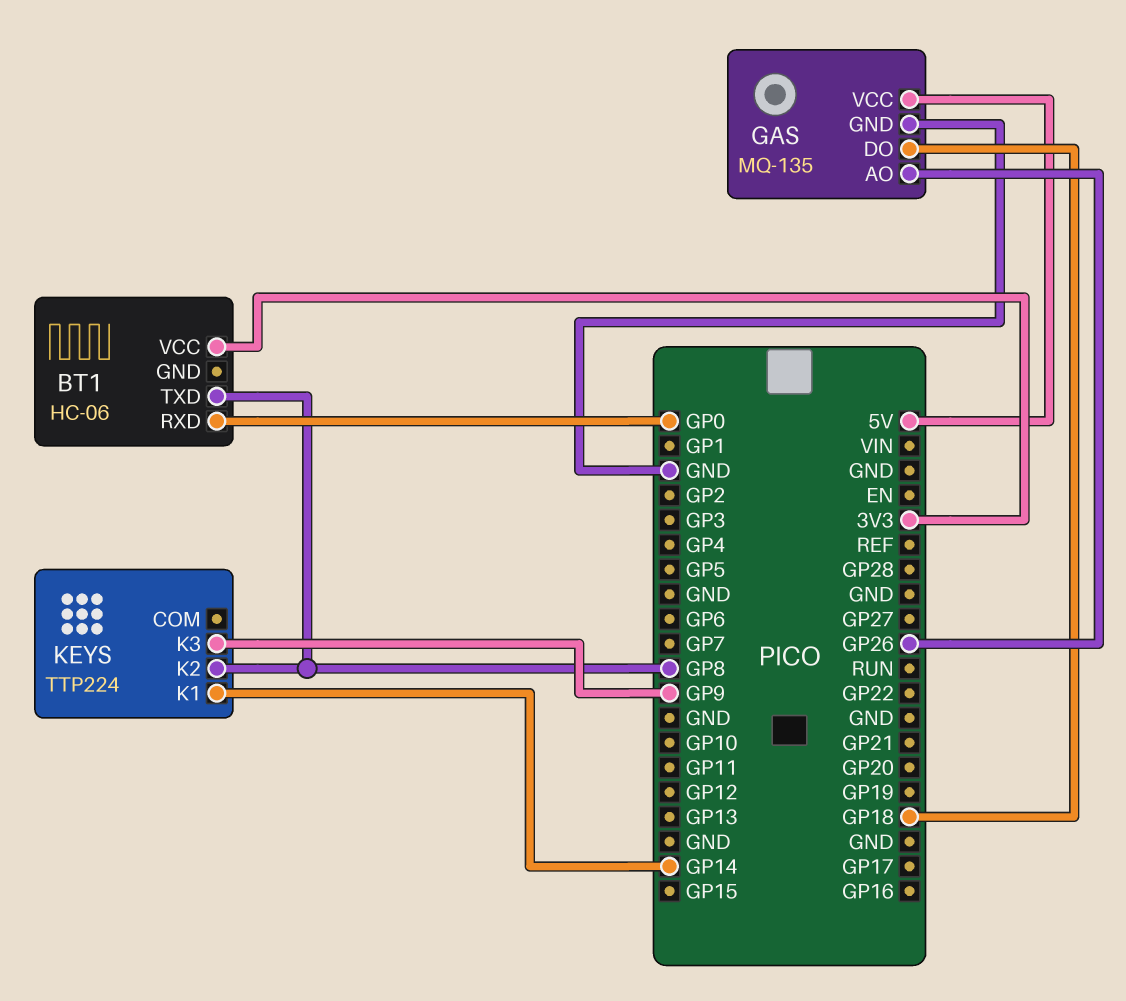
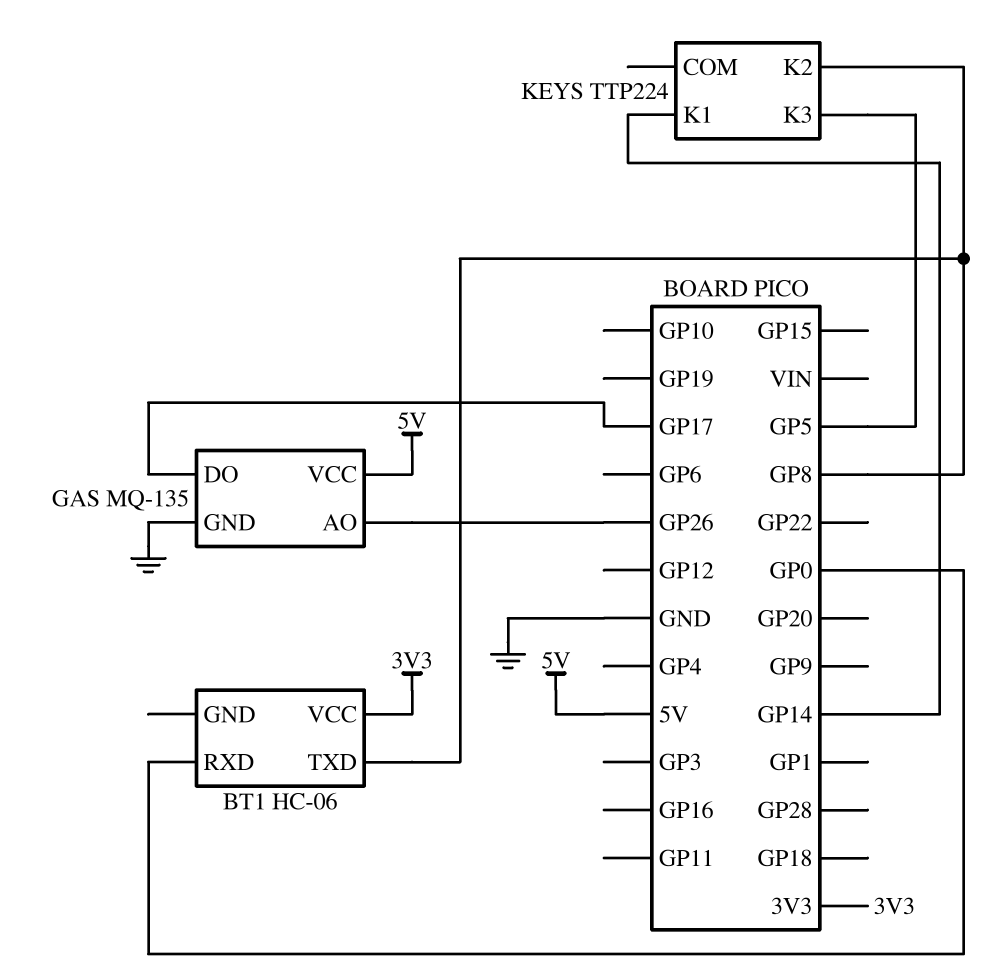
GAS pin DO: GP18 -> GP17
KEYS pin K3: GP9 -> GP5

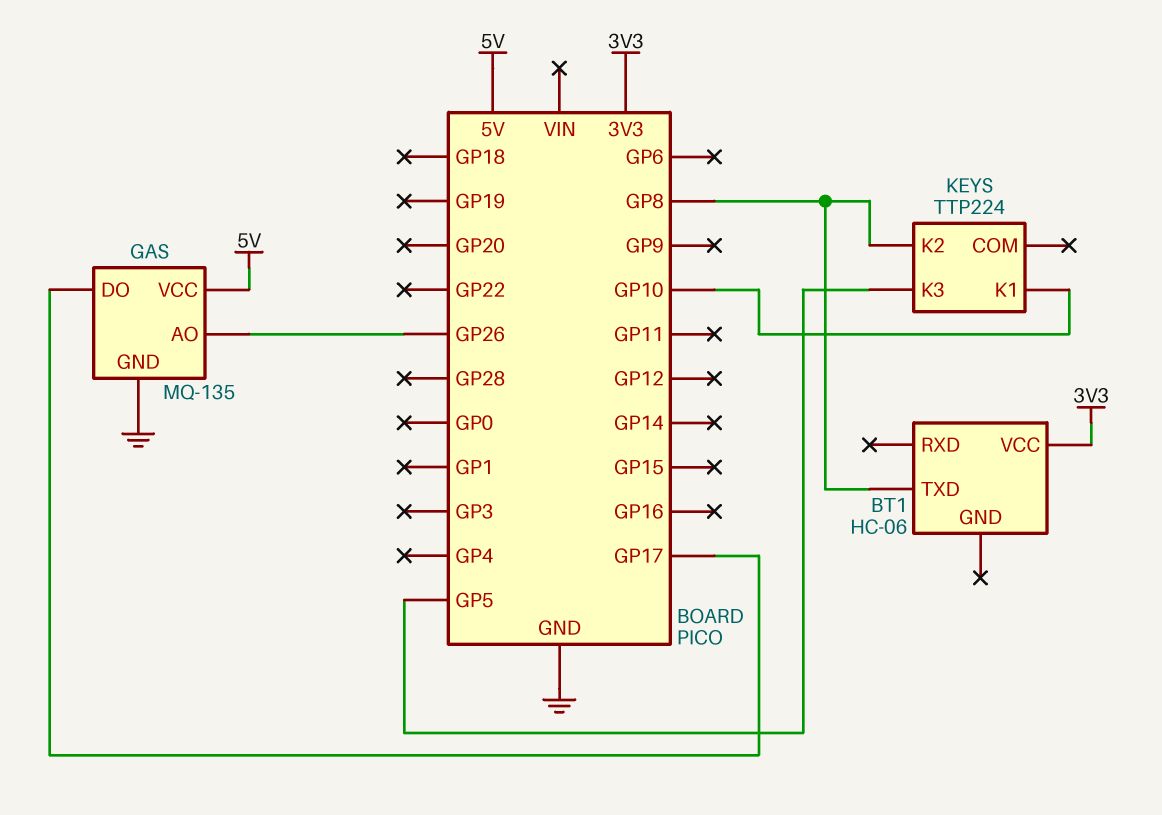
BT1 pin RXD: GP0 -> none
KEYS pin K1: GP14 -> GP10

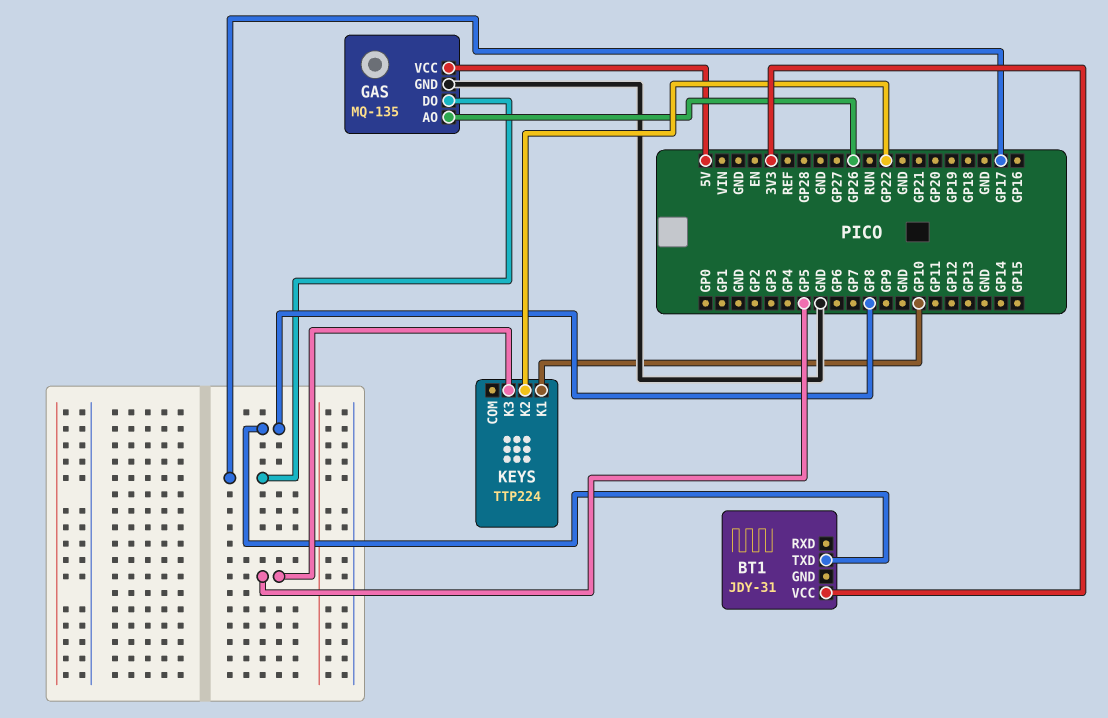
BT1: HC-06 -> JDY-31
KEYS pin K2: GP8 -> GP22

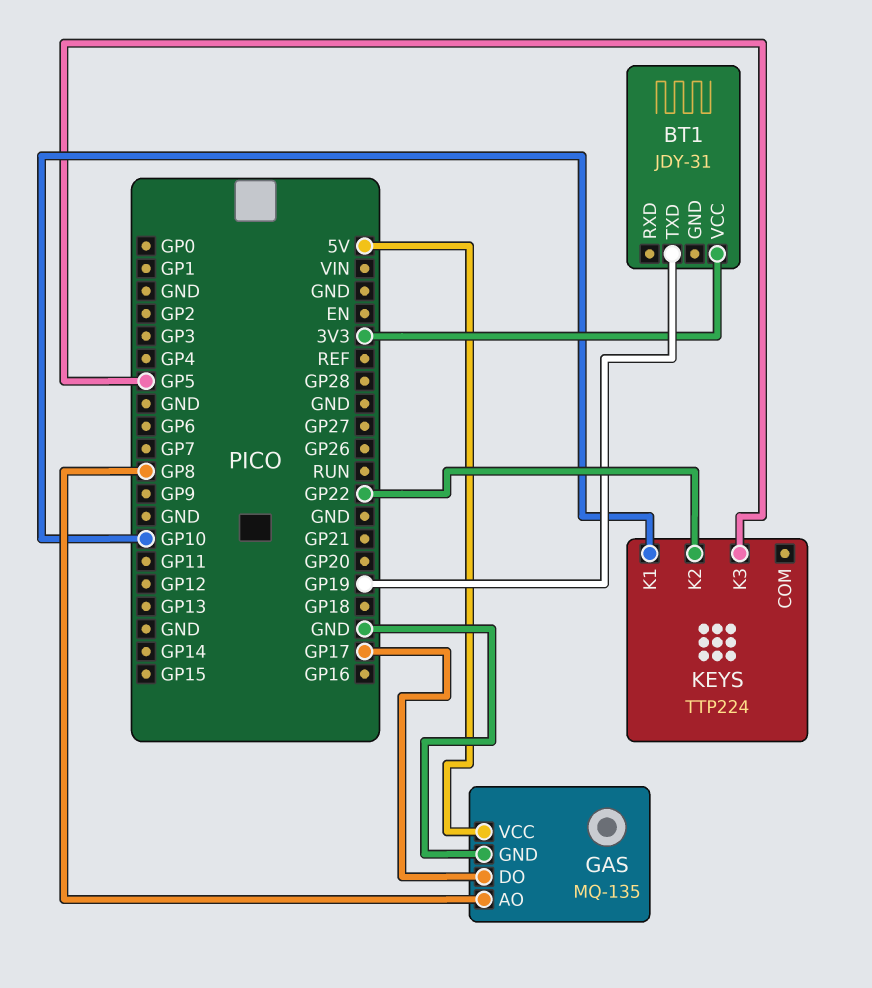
BT1 pin TXD: GP8 -> GP19
GAS pin AO: GP26 -> GP8

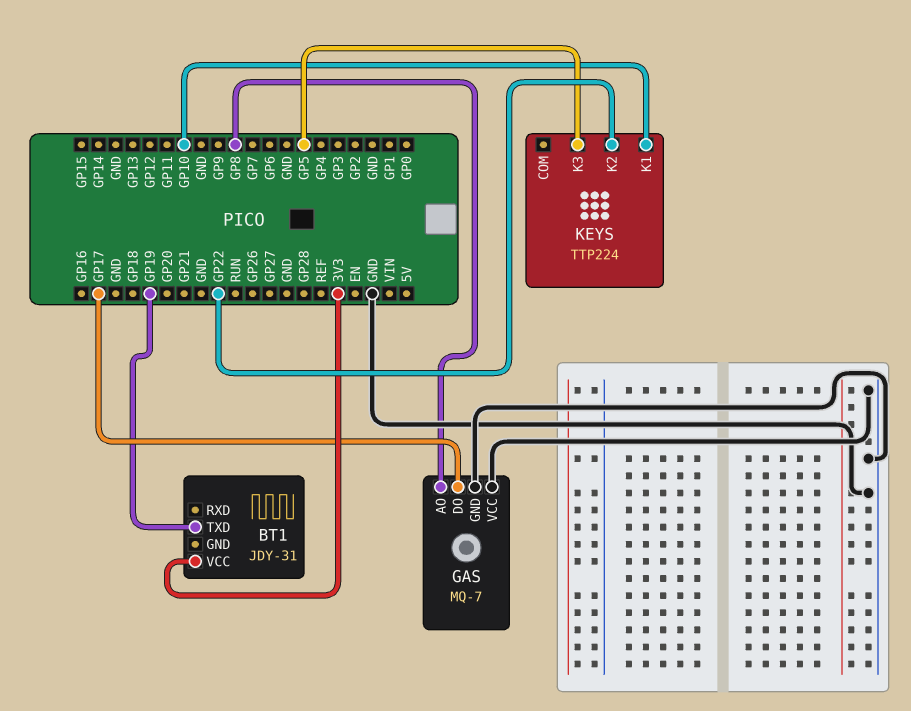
GAS: MQ-135 -> MQ-7
GAS pin VCC: 5V -> GND

